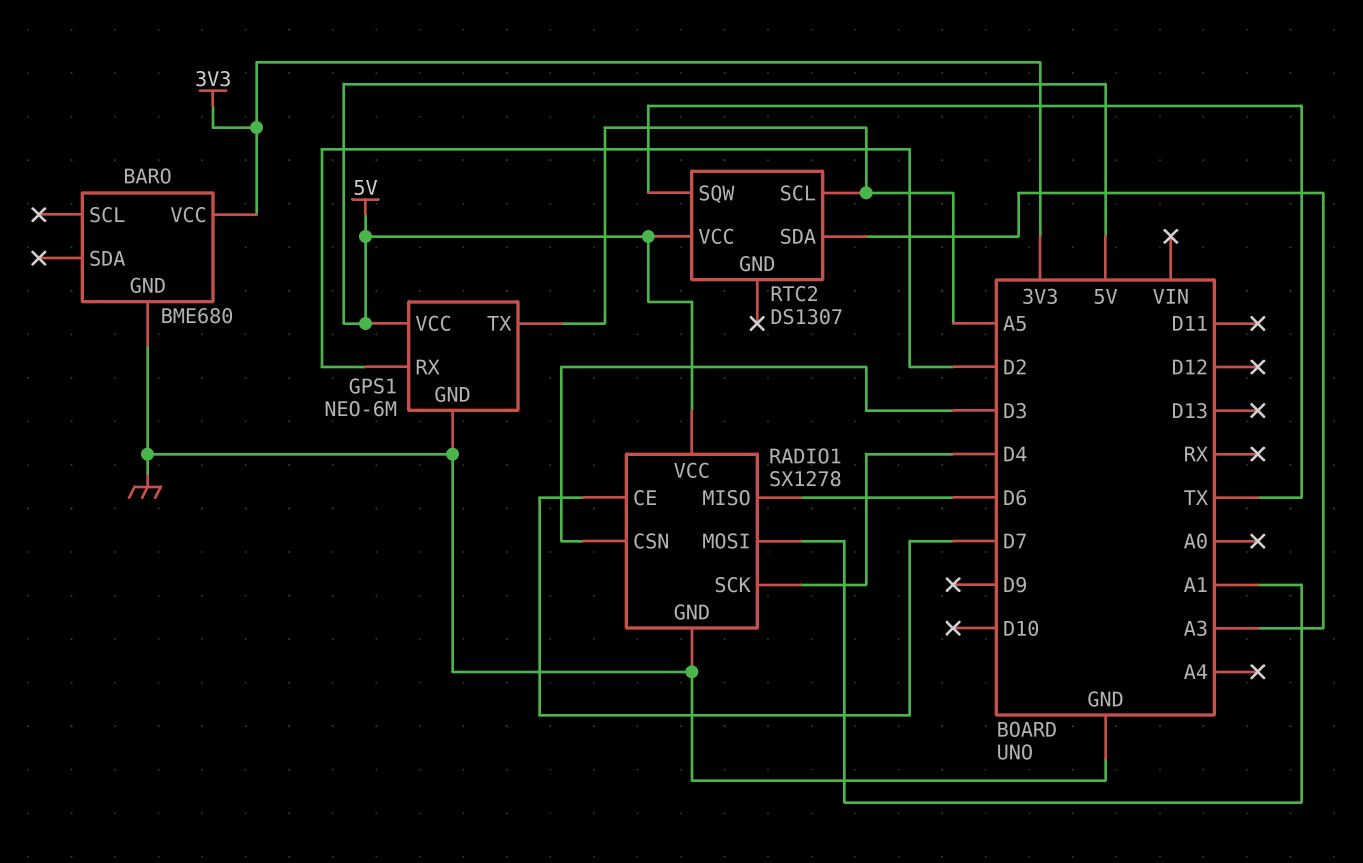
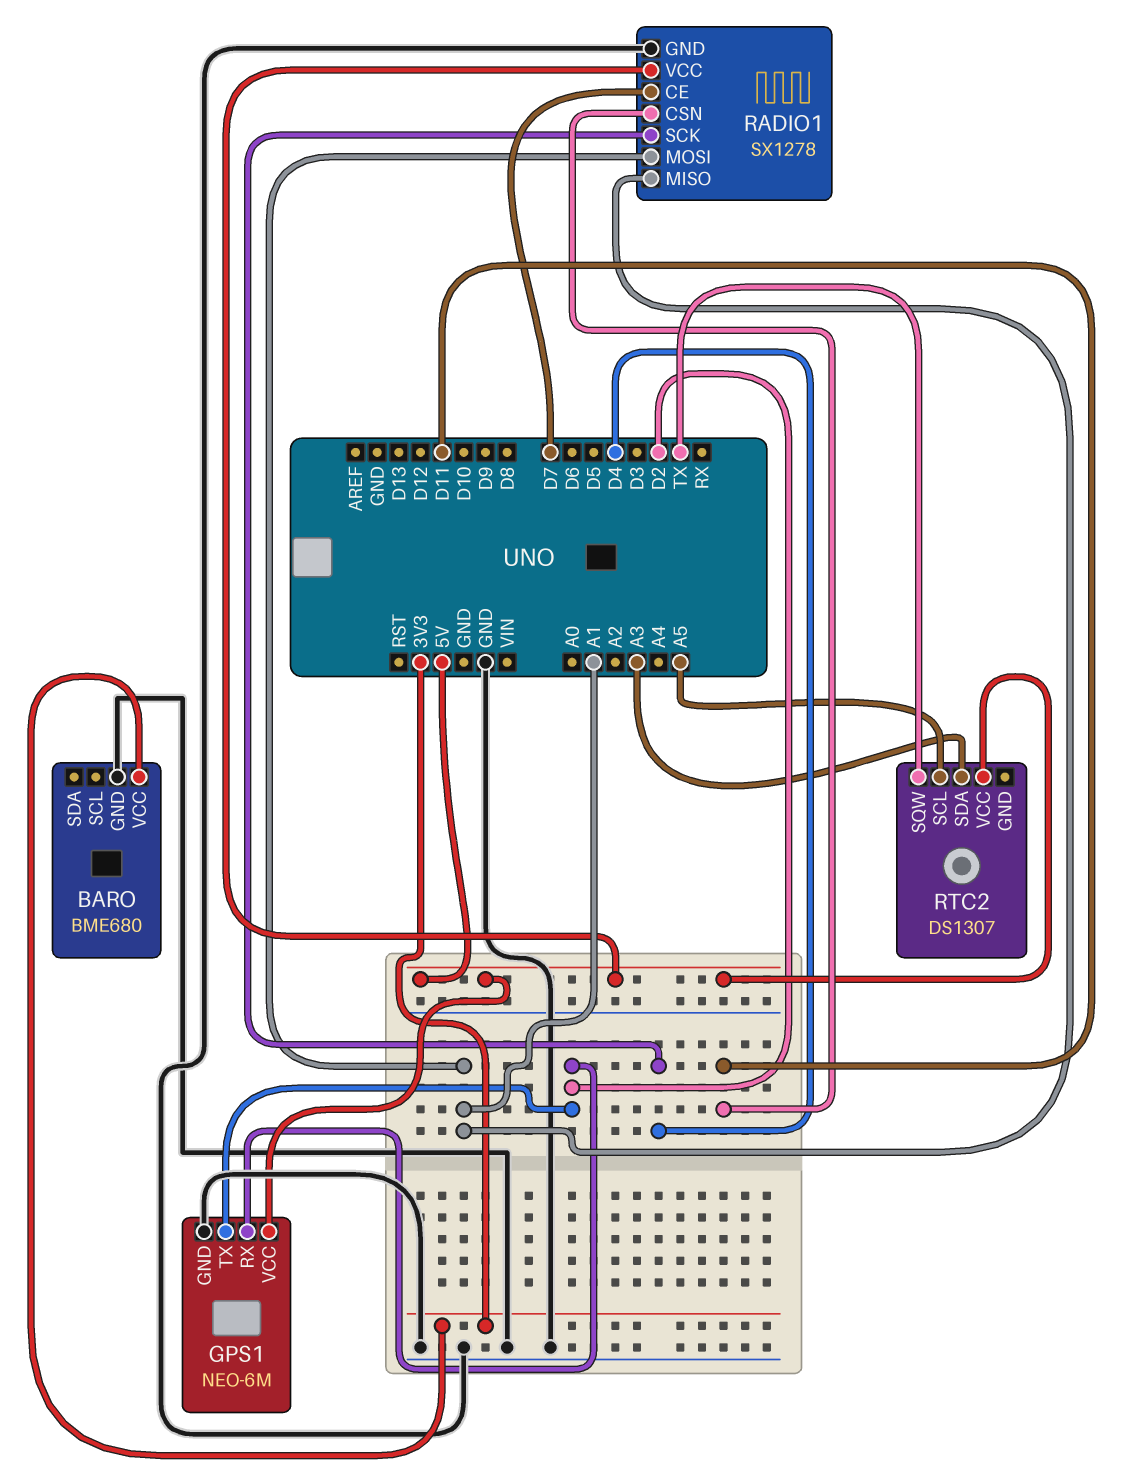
GPS1 pin TX: A5 -> D2
RADIO1 pin CSN: D3 -> D11
RADIO1 pin MISO: D6 -> A1

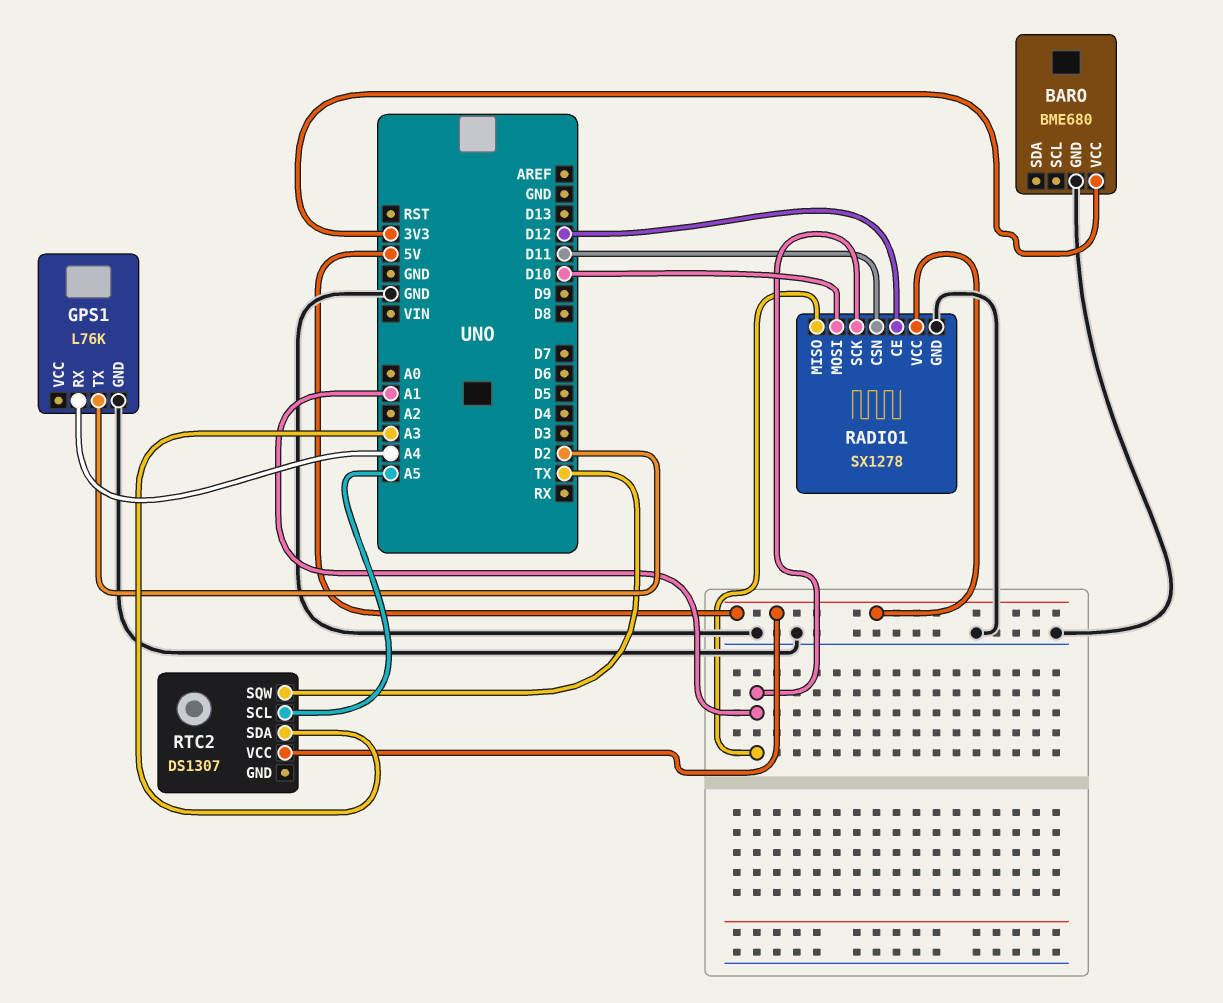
GPS1: NEO-6M -> L76K
GPS1 pin RX: D2 -> A4
GPS1 pin VCC: 5V -> none
RADIO1 pin CE: D7 -> D12
RADIO1 pin MOSI: A1 -> D10
RADIO1 pin SCK: D4 -> A1

